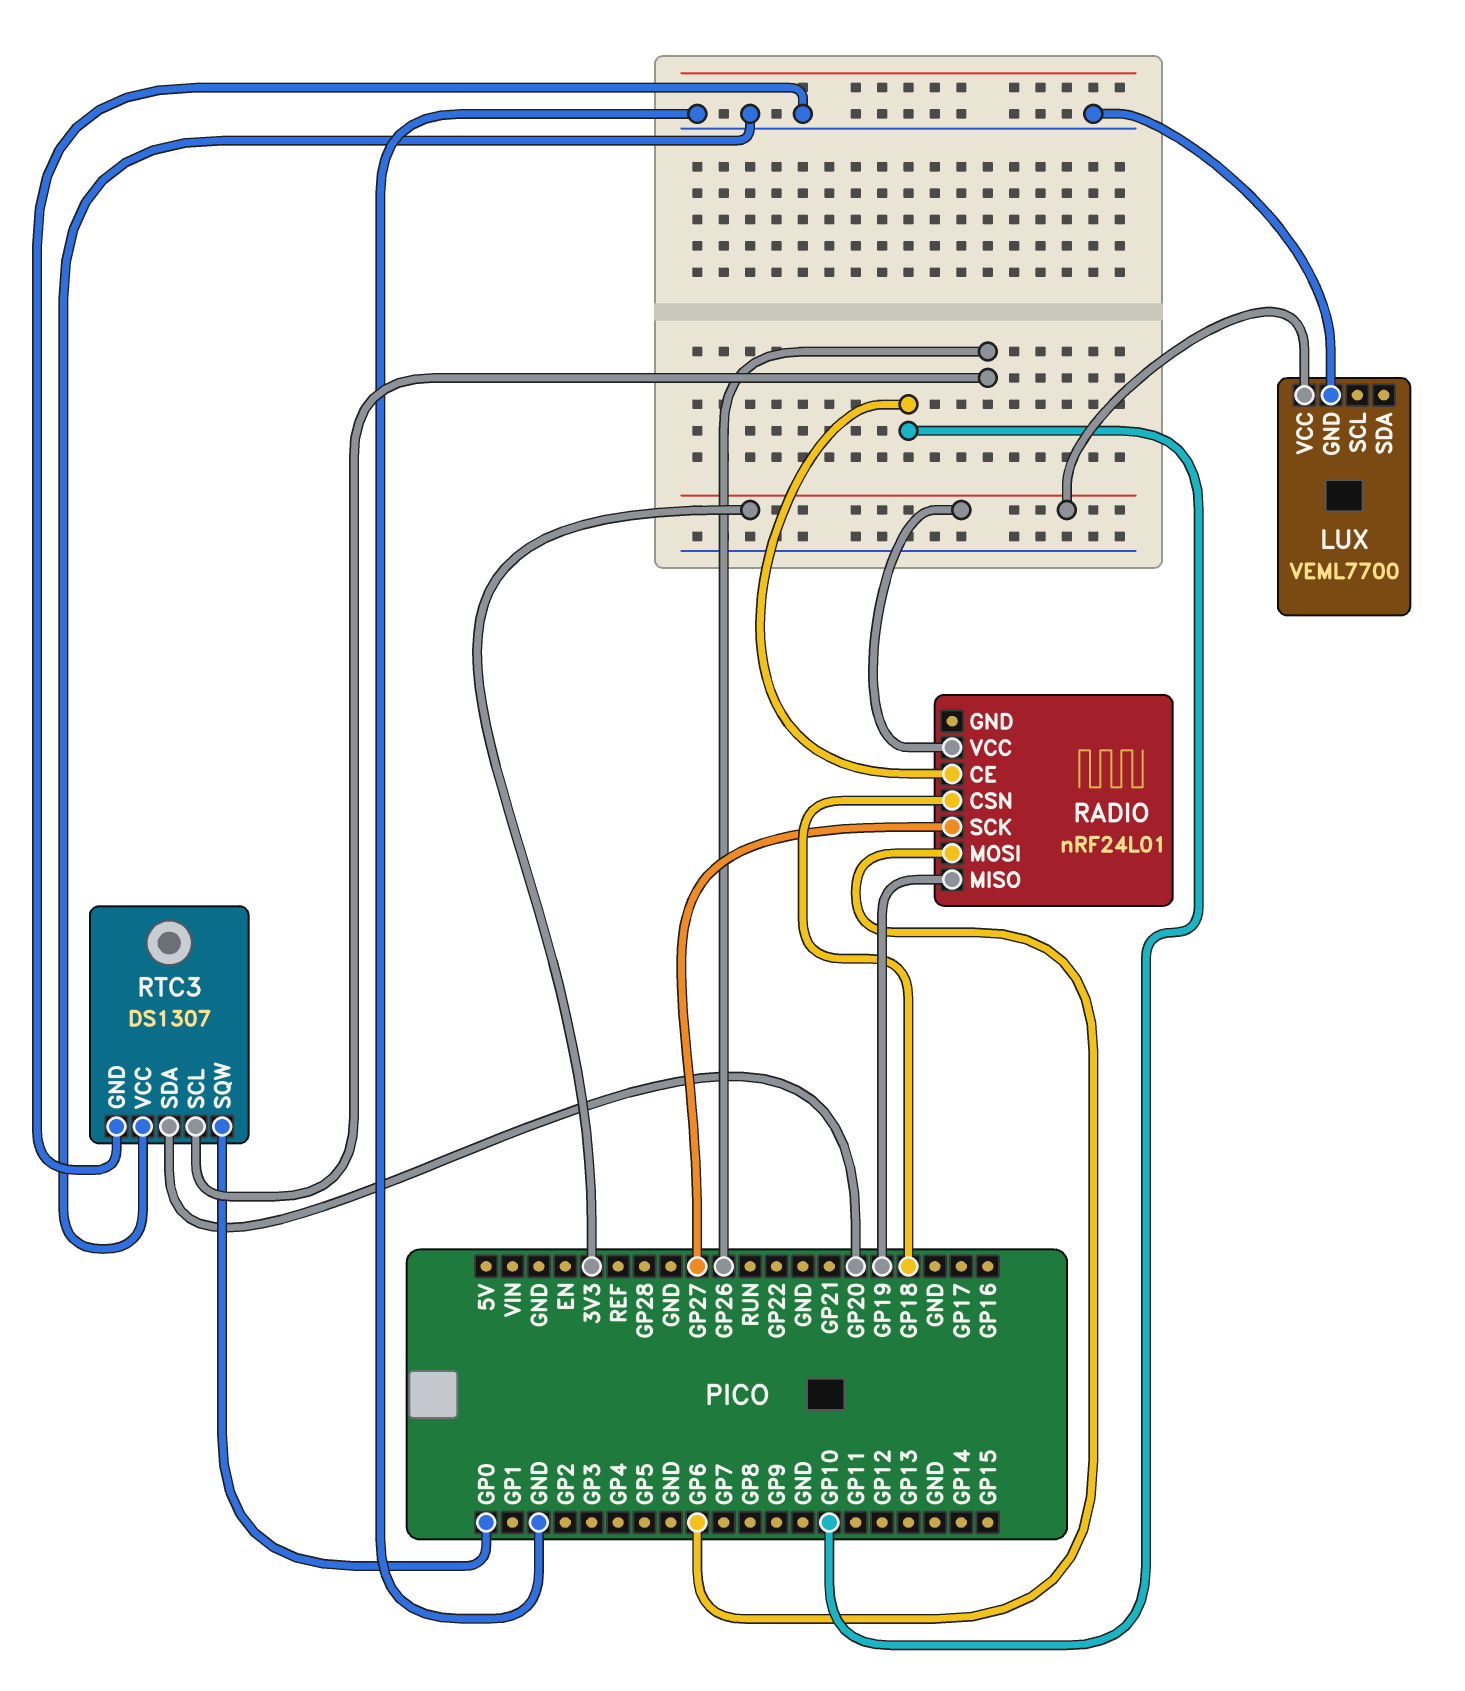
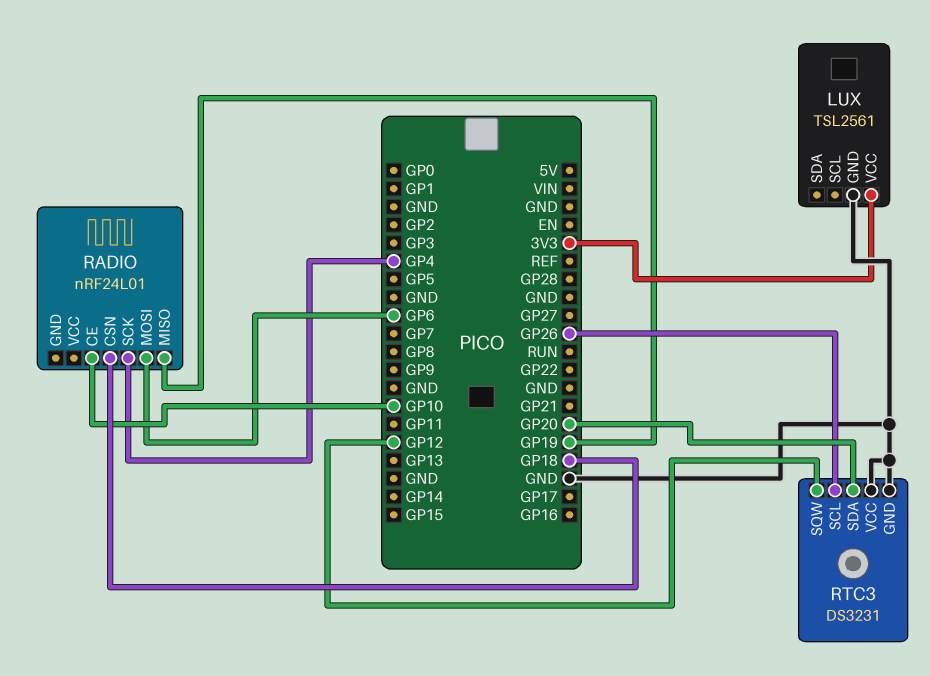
LUX: VEML7700 -> TSL2561
RADIO pin SCK: GP27 -> GP4
RADIO pin VCC: 3V3 -> none
RTC3: DS1307 -> DS3231
RTC3 pin SQW: GP0 -> GP12

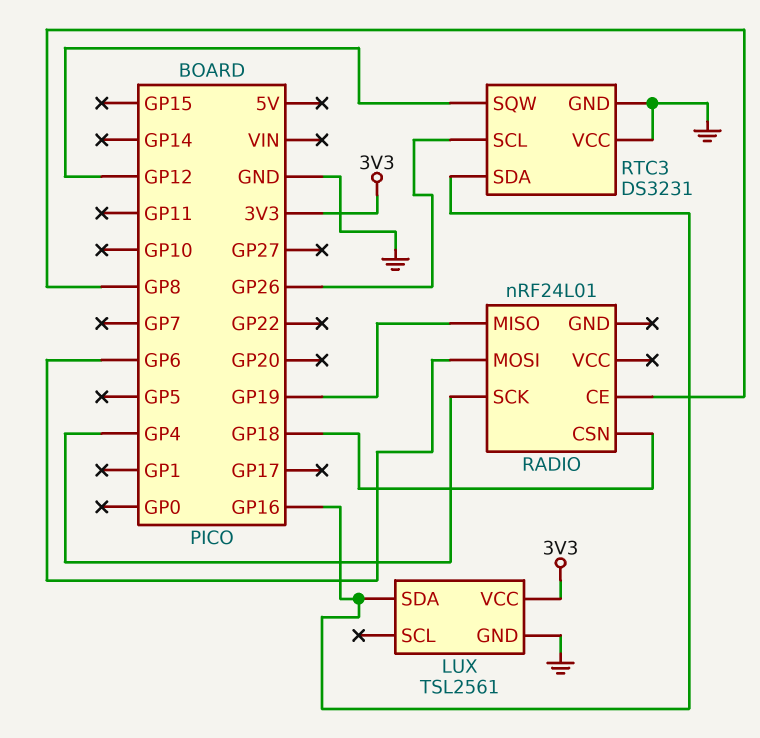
LUX pin SDA: none -> GP16
RADIO pin CE: GP10 -> GP8
RTC3 pin SDA: GP20 -> GP16

